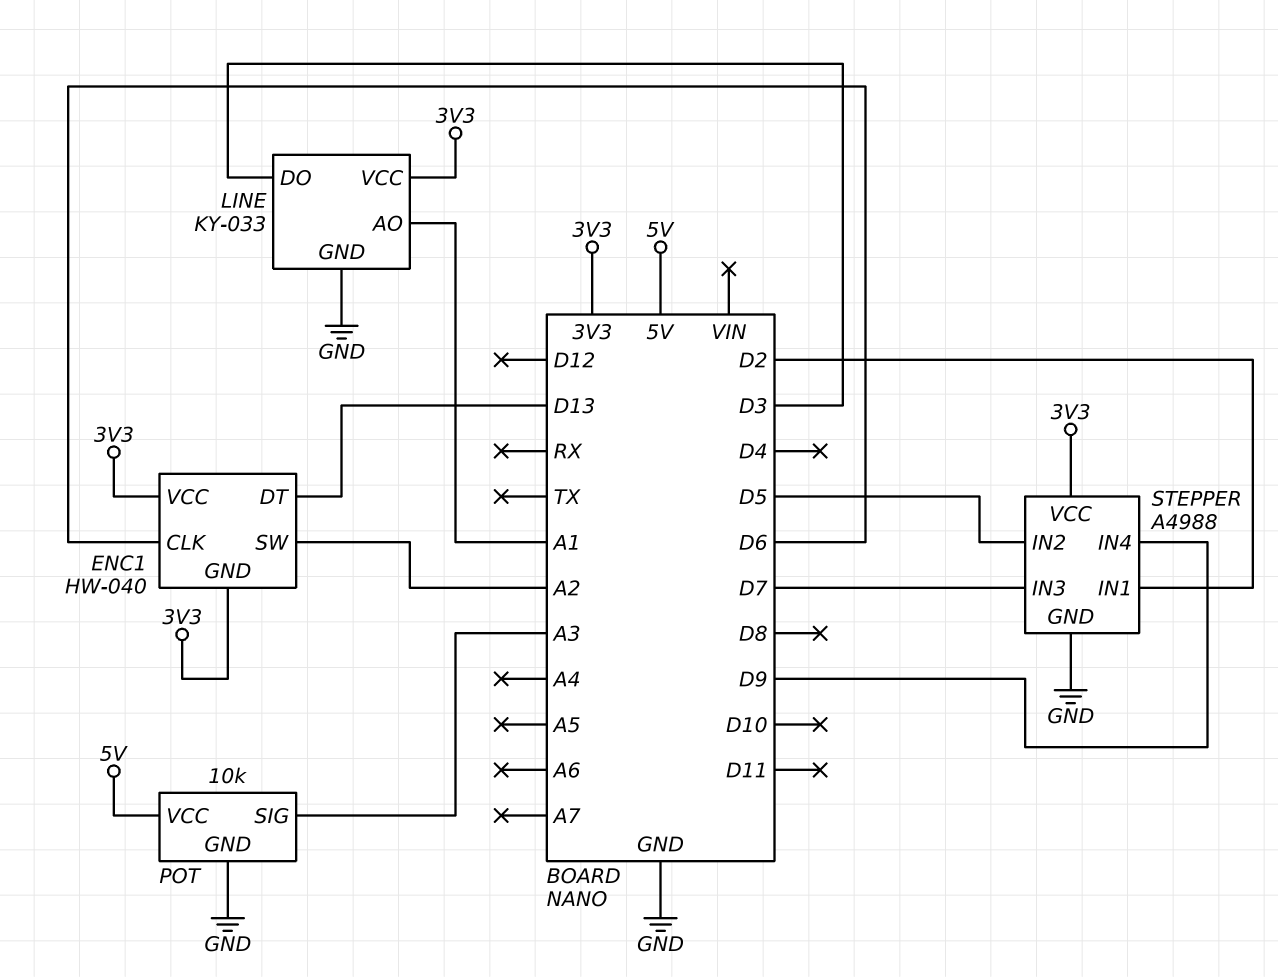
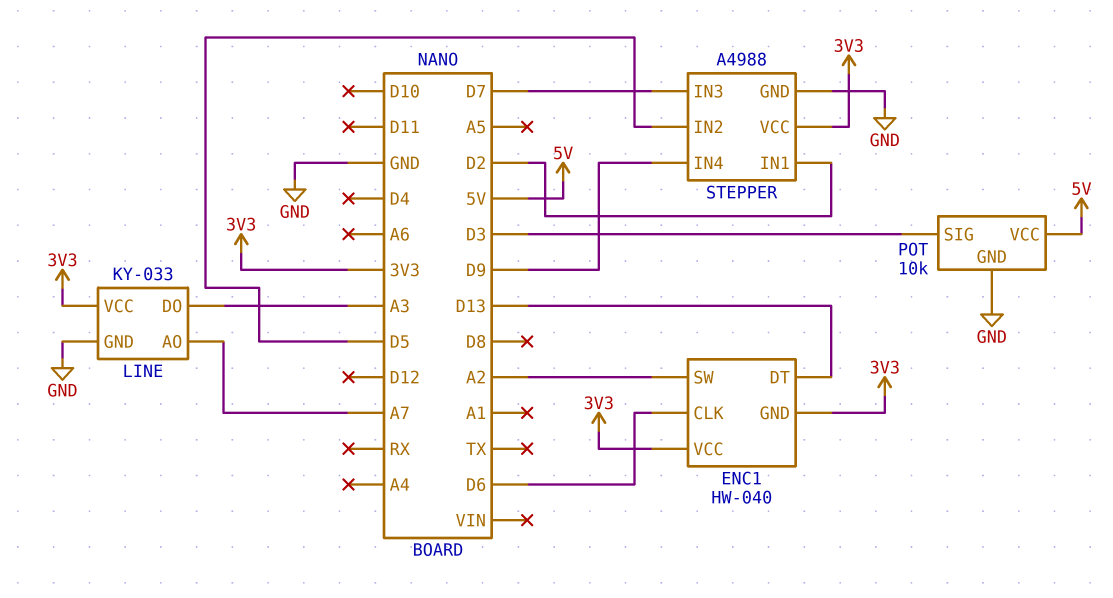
LINE pin AO: A1 -> A7
LINE pin DO: D3 -> A3
POT pin SIG: A3 -> D3

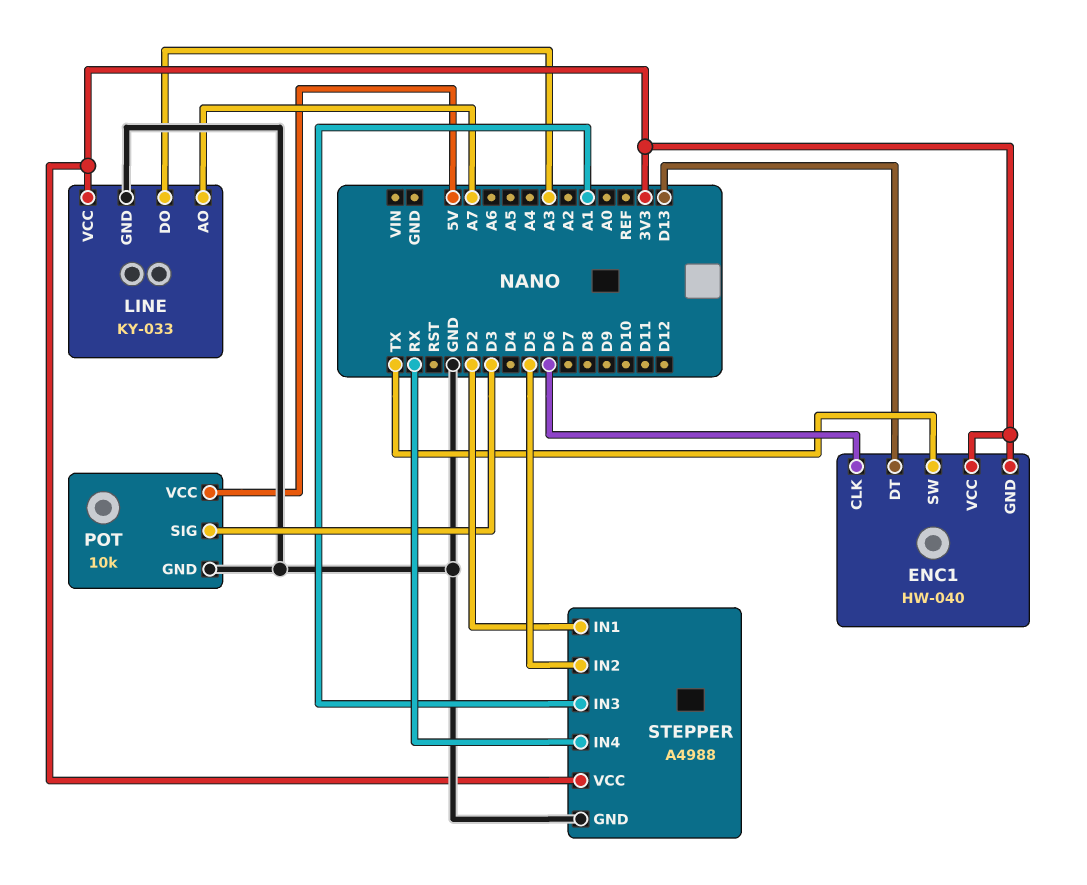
ENC1 pin SW: A2 -> TX
STEPPER pin IN3: D7 -> A1
STEPPER pin IN4: D9 -> RX

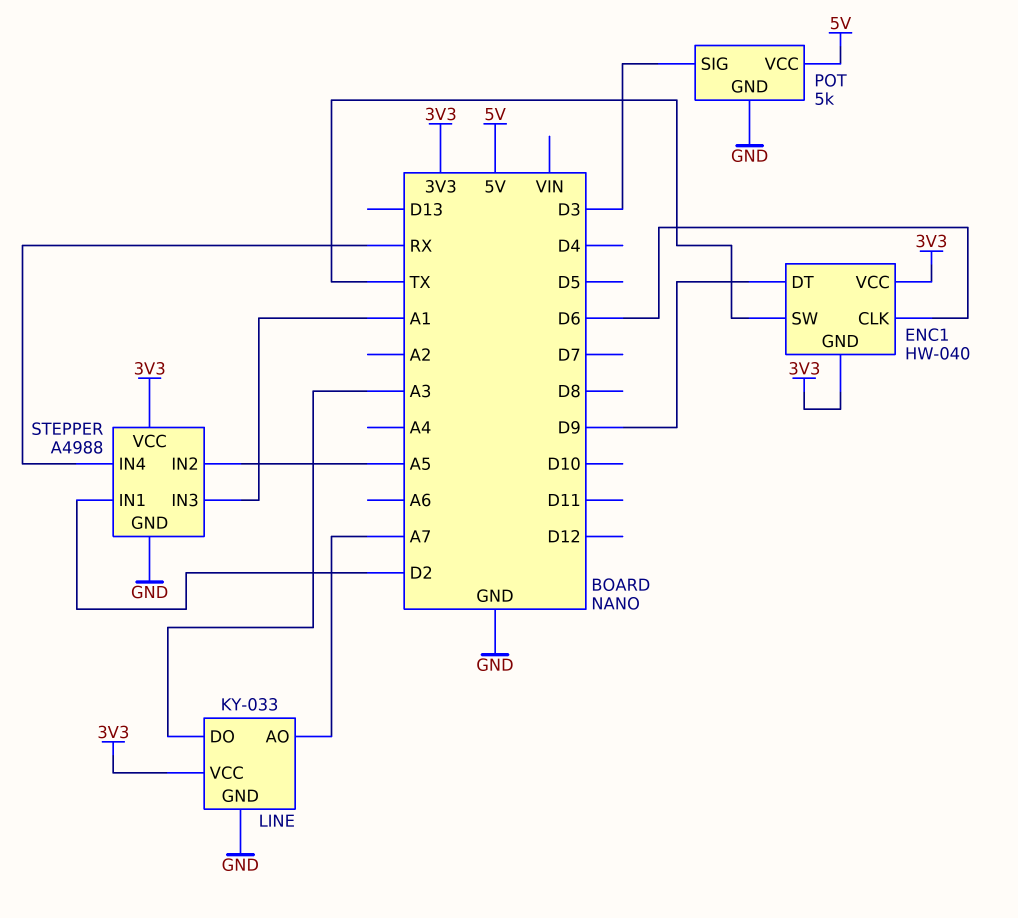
ENC1 pin DT: D13 -> D9
POT: 10k -> 5k
STEPPER pin IN2: D5 -> A5

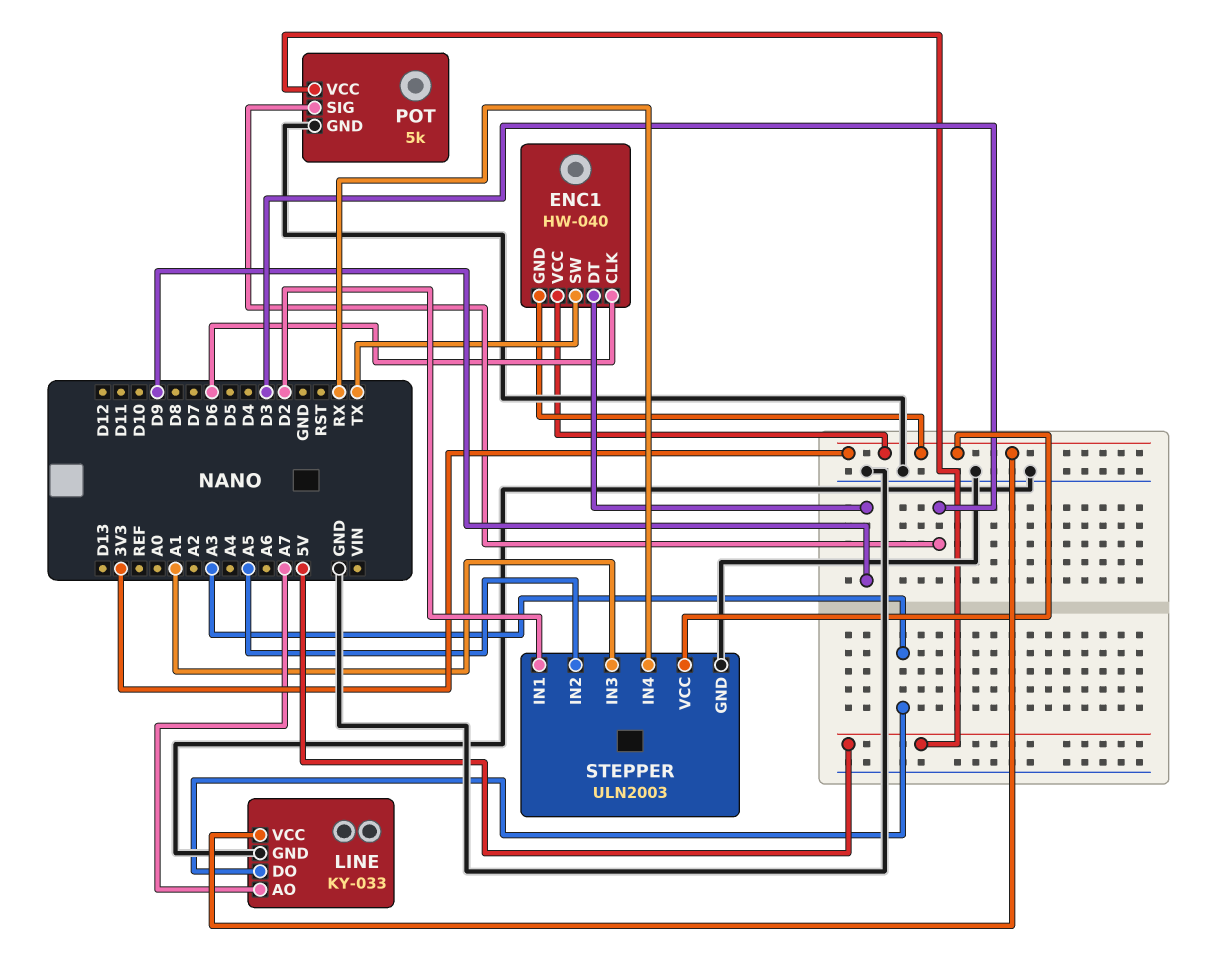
STEPPER: A4988 -> ULN2003

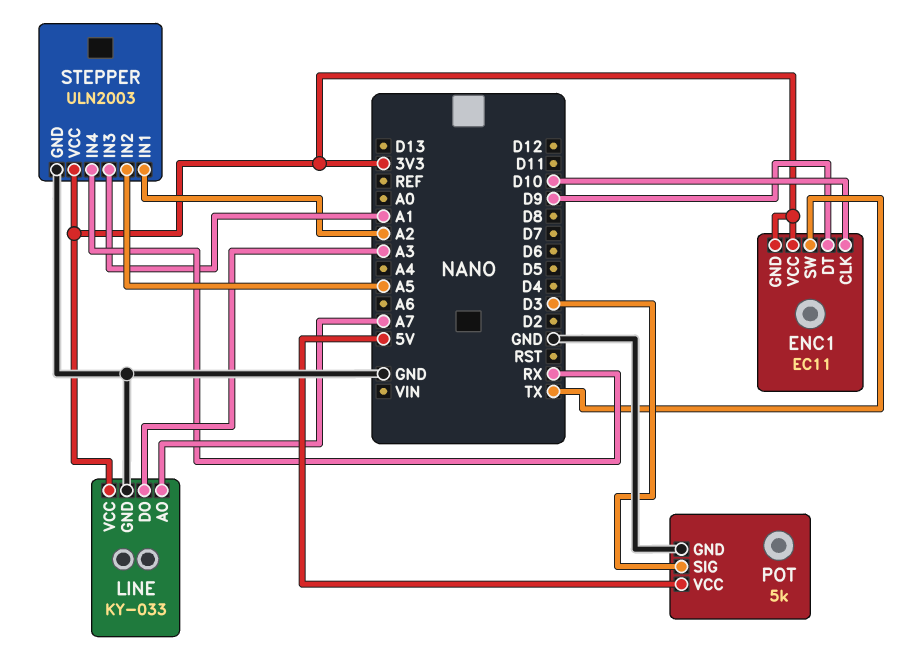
ENC1: HW-040 -> EC11
ENC1 pin CLK: D6 -> D10
STEPPER pin IN1: D2 -> A2

